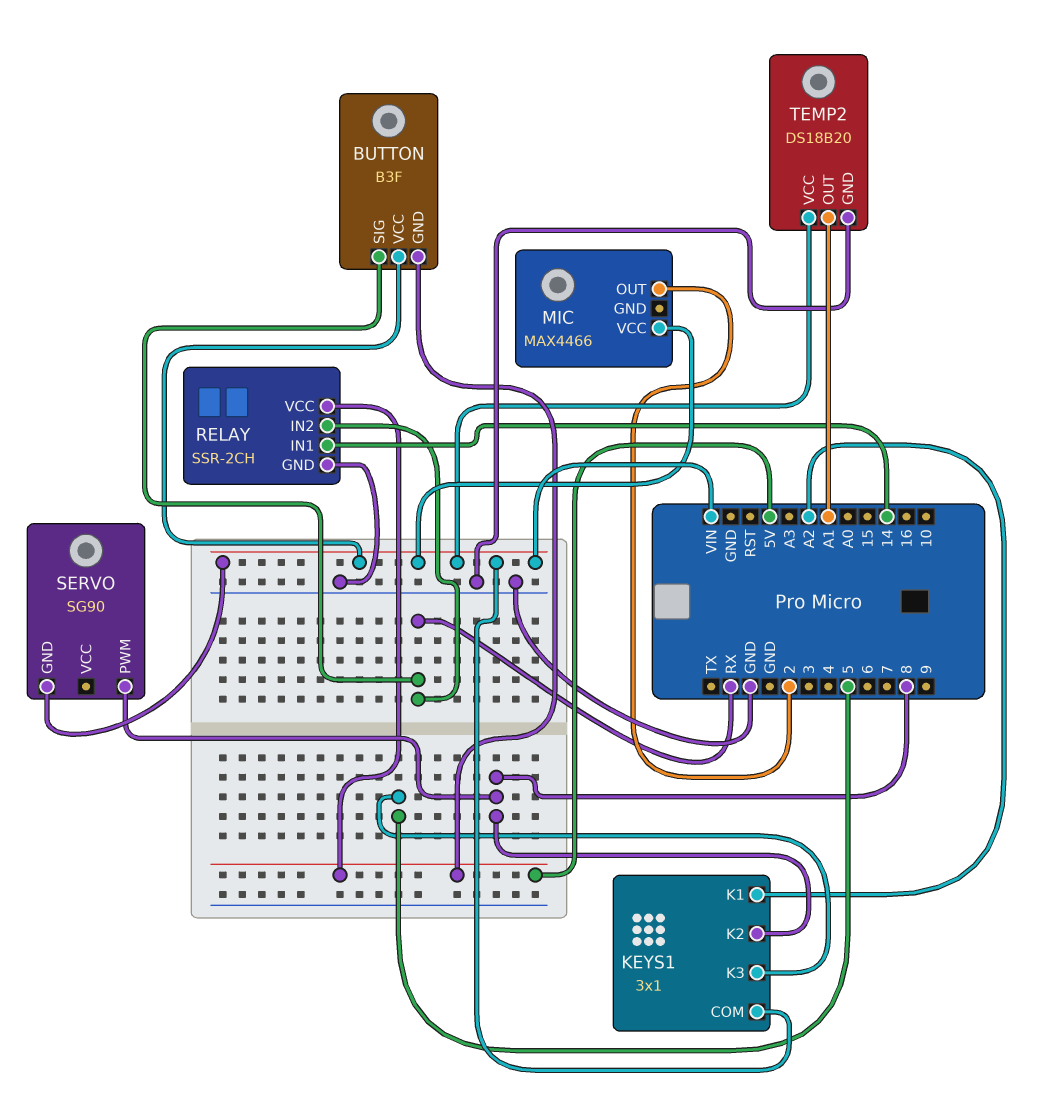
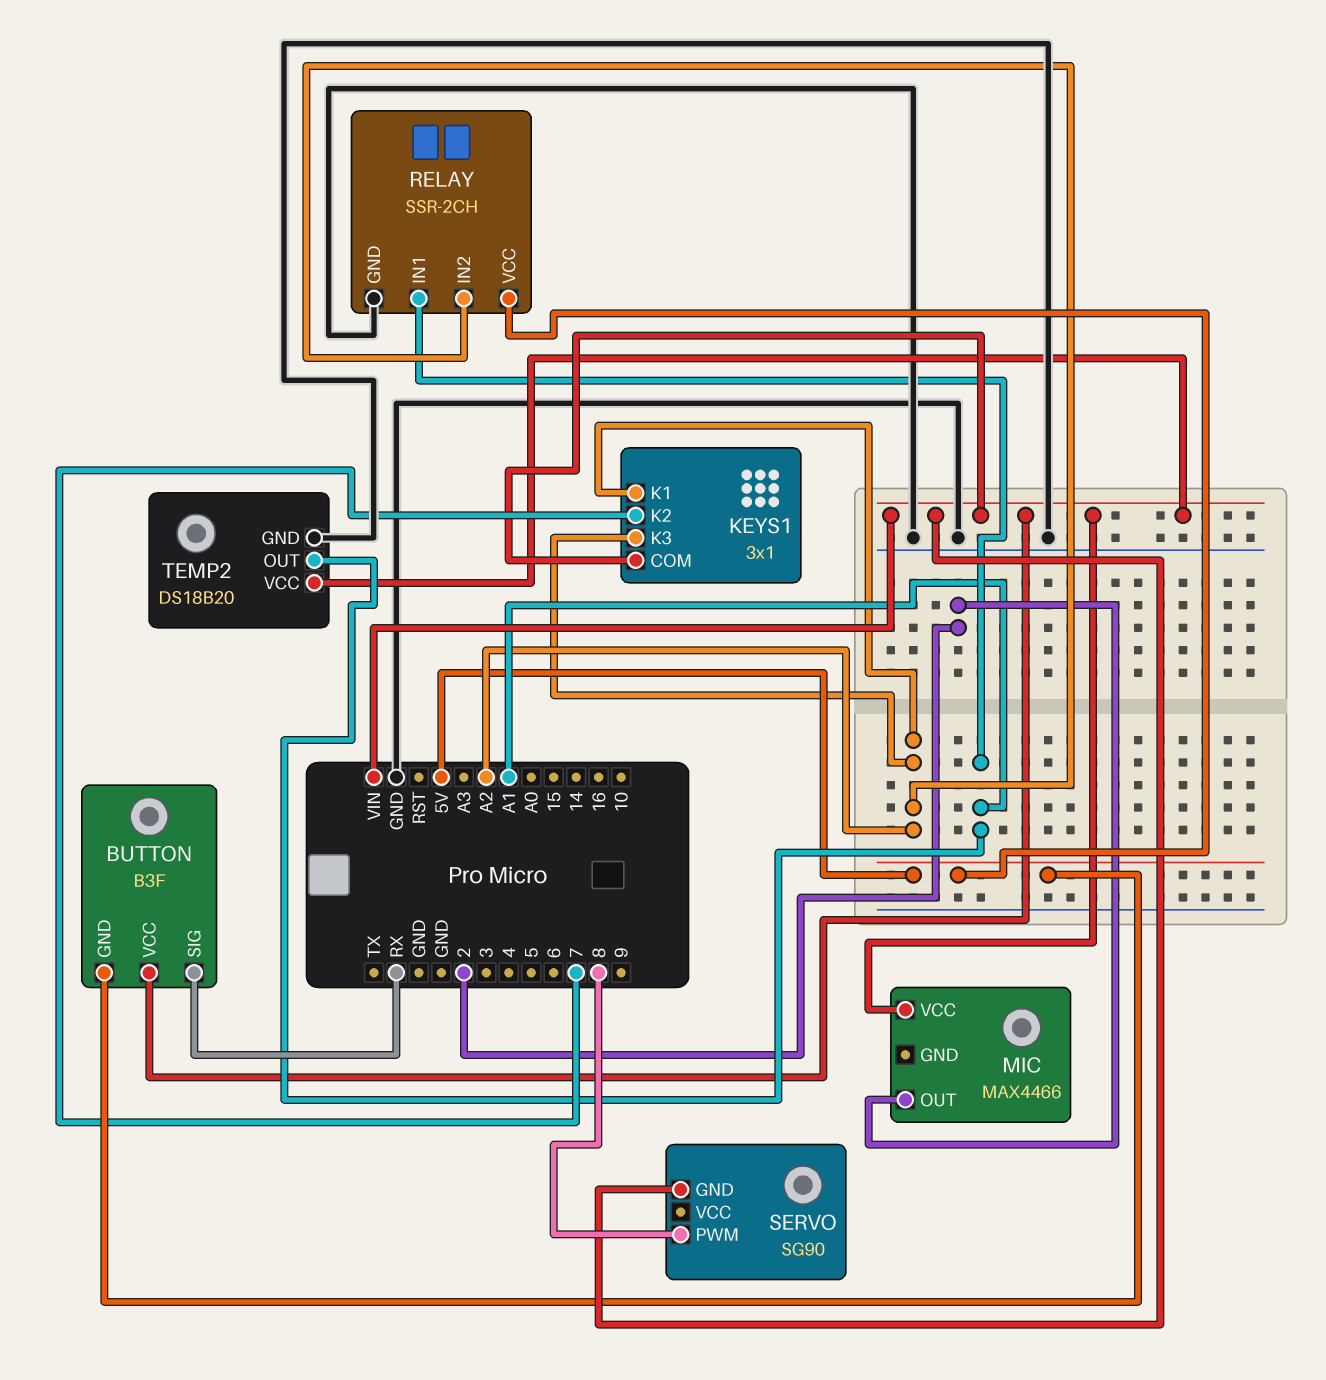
KEYS1 pin K2: 8 -> 7
KEYS1 pin K3: 5 -> A2
RELAY pin IN1: 14 -> A1
RELAY pin IN2: RX -> A2

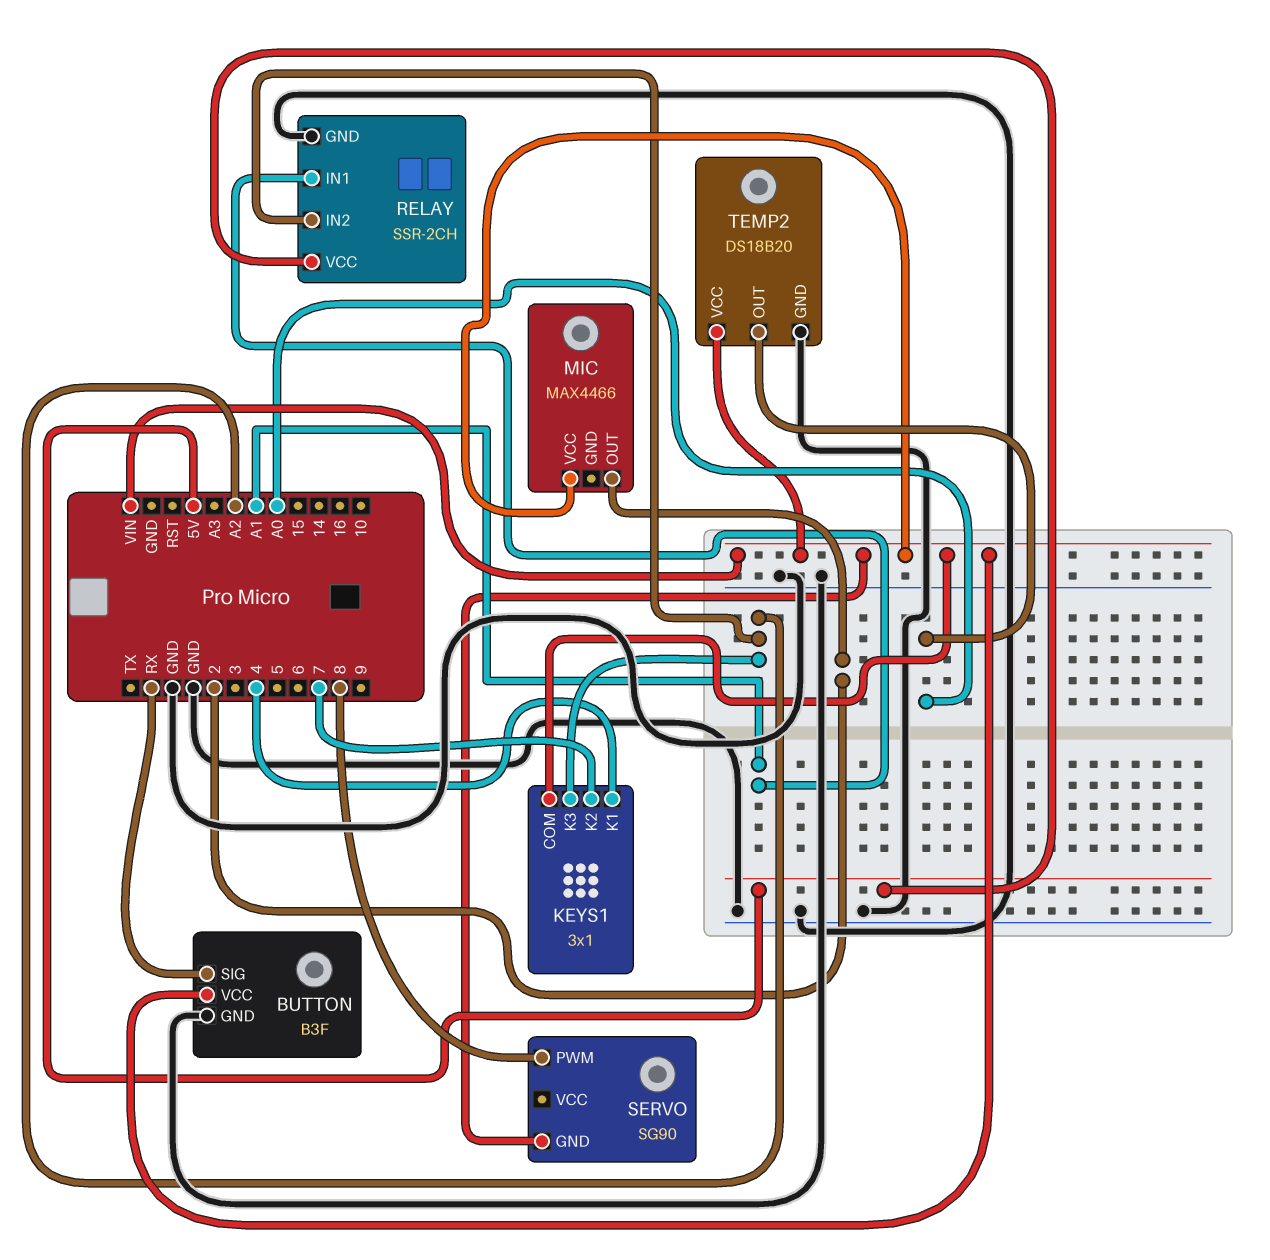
BUTTON pin GND: 5V -> GND
KEYS1 pin K1: A2 -> 4
TEMP2 pin OUT: A1 -> A0

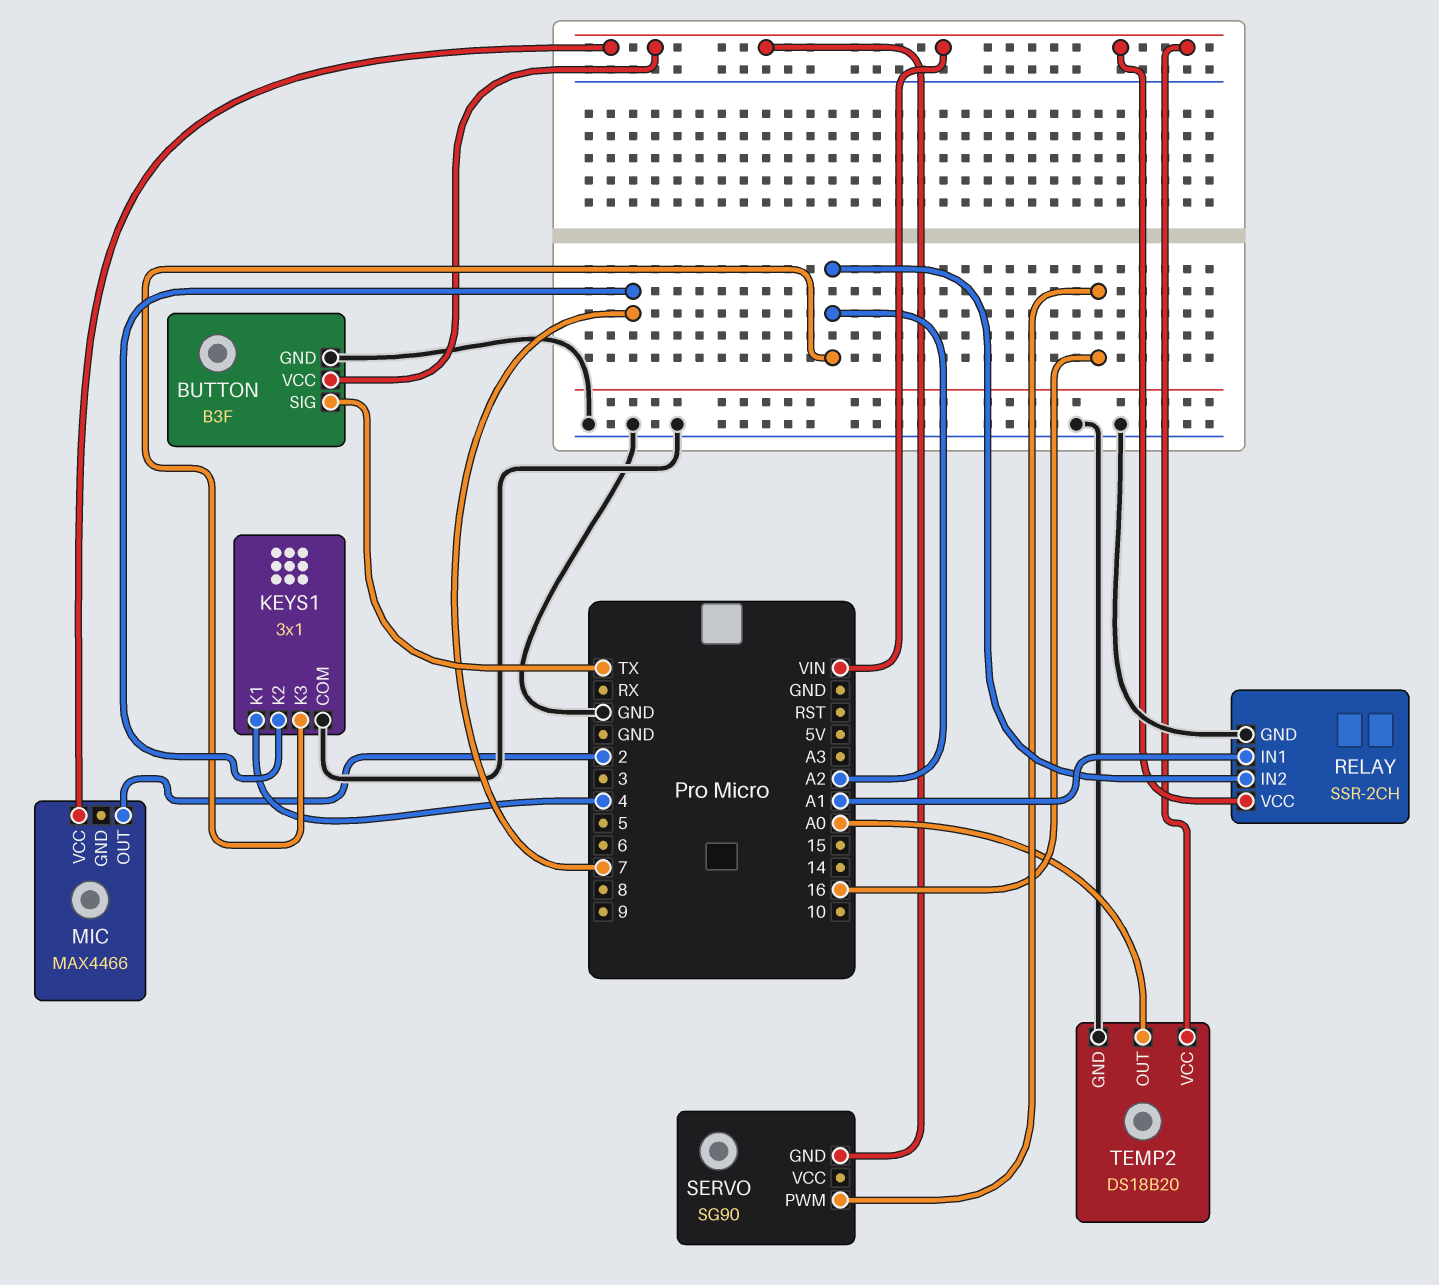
BUTTON pin SIG: RX -> TX
KEYS1 pin COM: VIN -> GND
RELAY pin VCC: 5V -> VIN
SERVO pin PWM: 8 -> 16

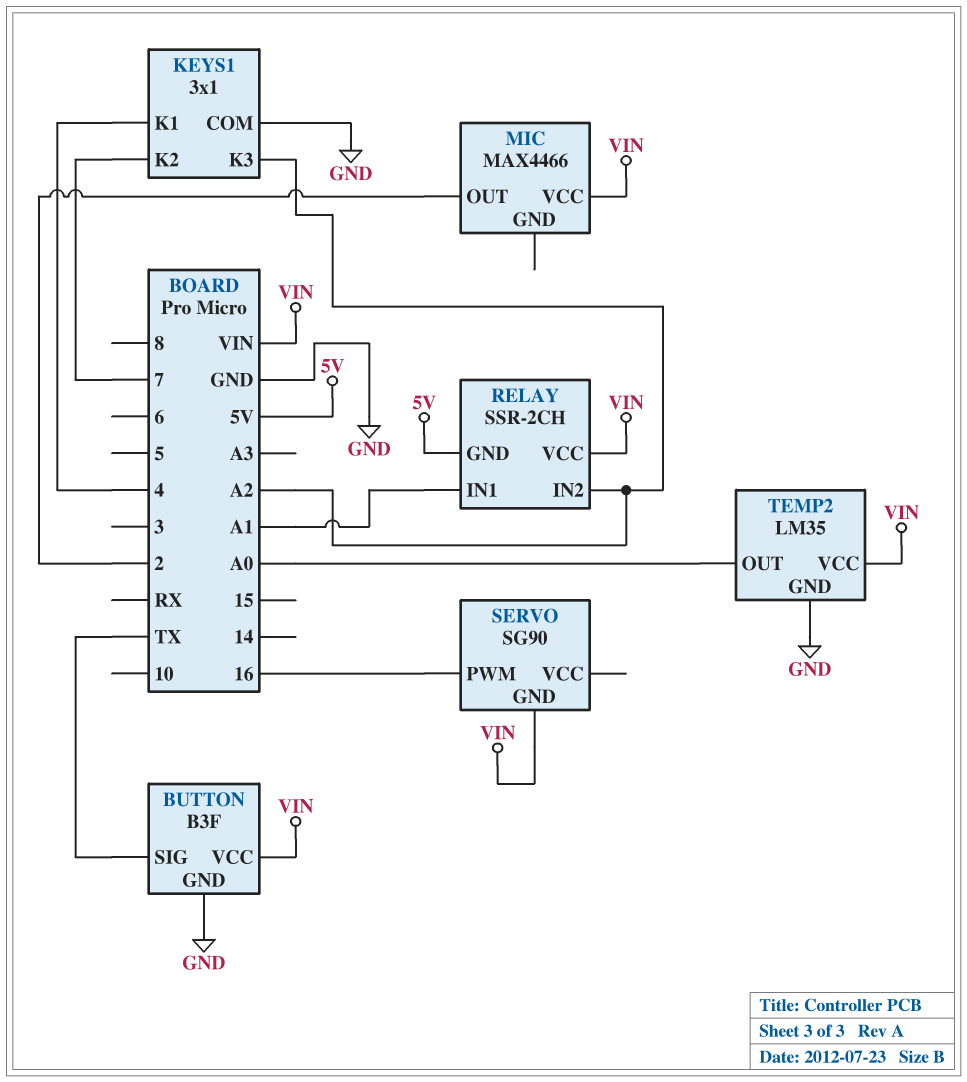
RELAY pin GND: GND -> 5V
TEMP2: DS18B20 -> LM35

